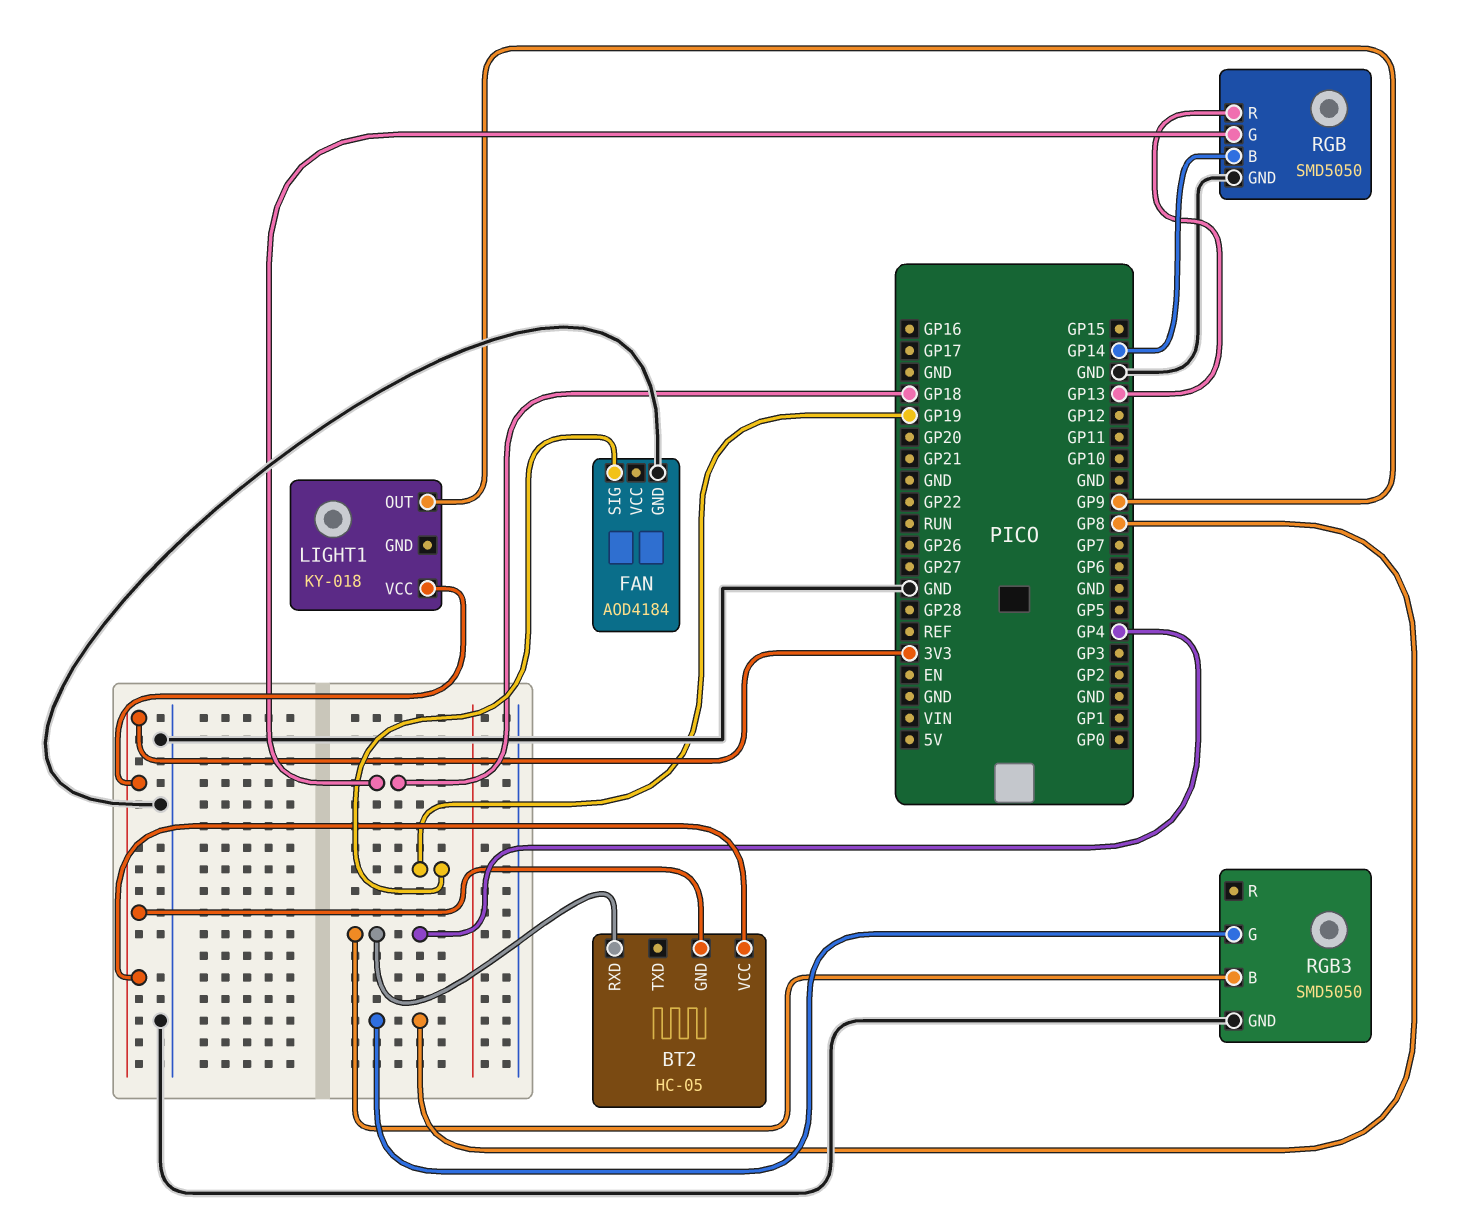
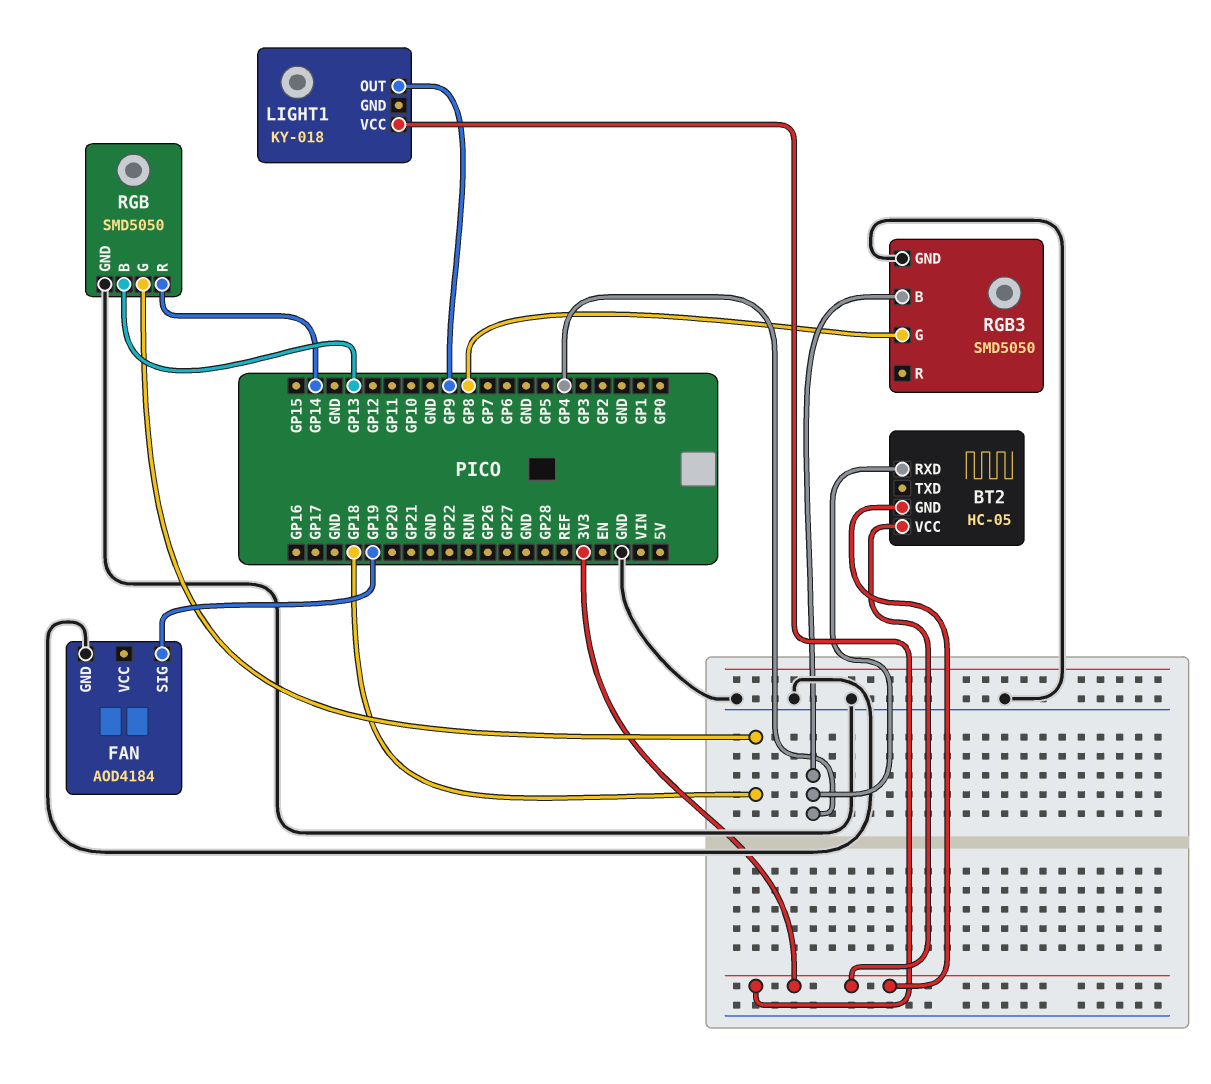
RGB pin B: GP14 -> GP13
RGB pin R: GP13 -> GP14

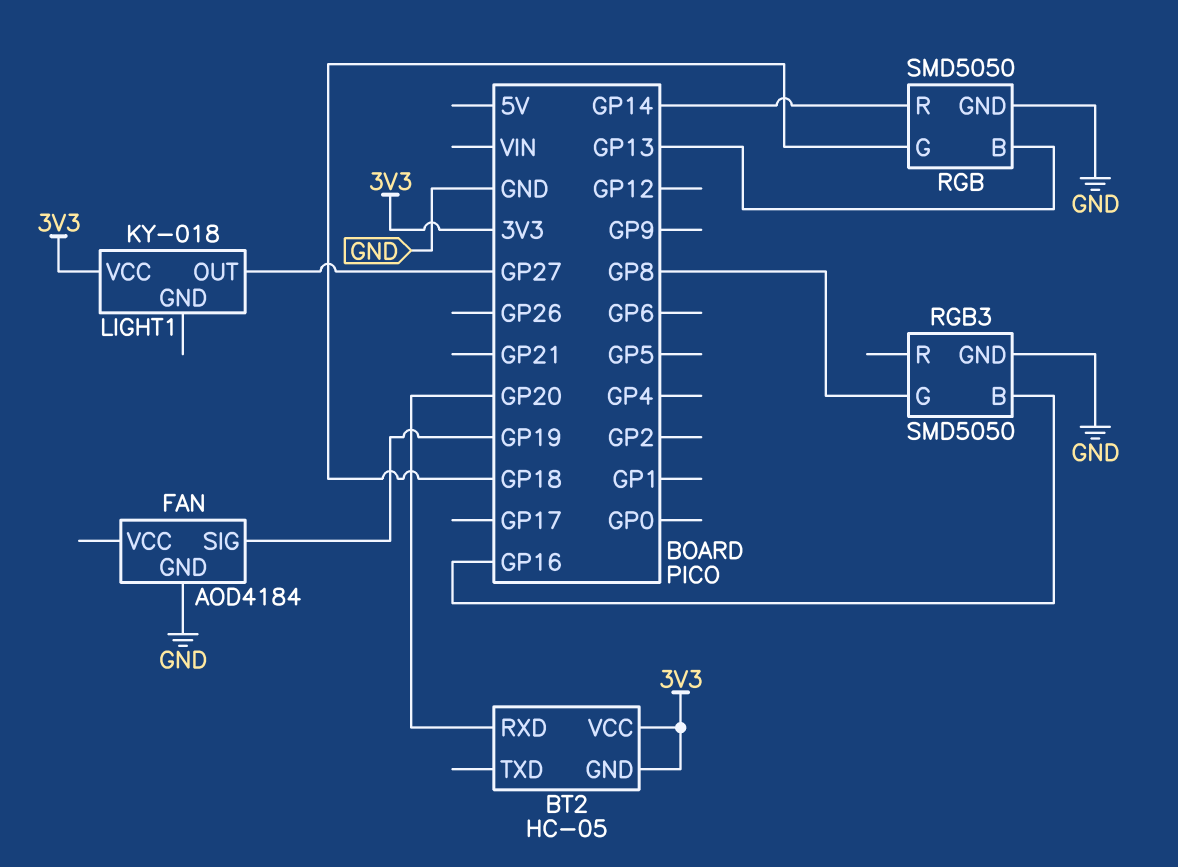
BT2 pin RXD: GP4 -> GP20
LIGHT1 pin OUT: GP9 -> GP27
RGB3 pin B: GP4 -> GP16

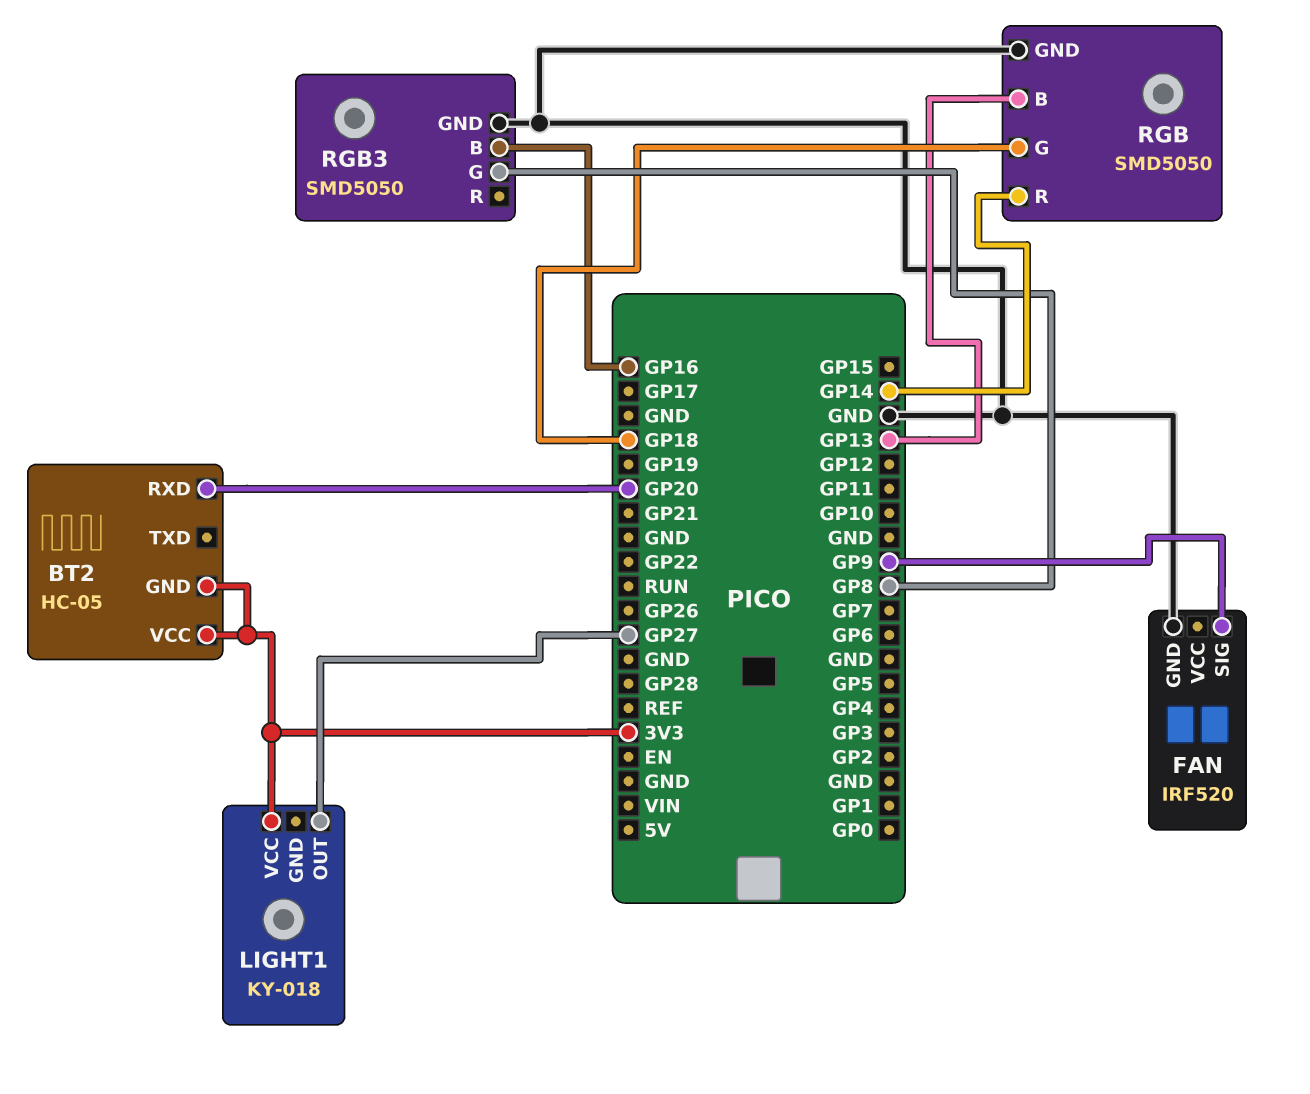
FAN: AOD4184 -> IRF520
FAN pin SIG: GP19 -> GP9

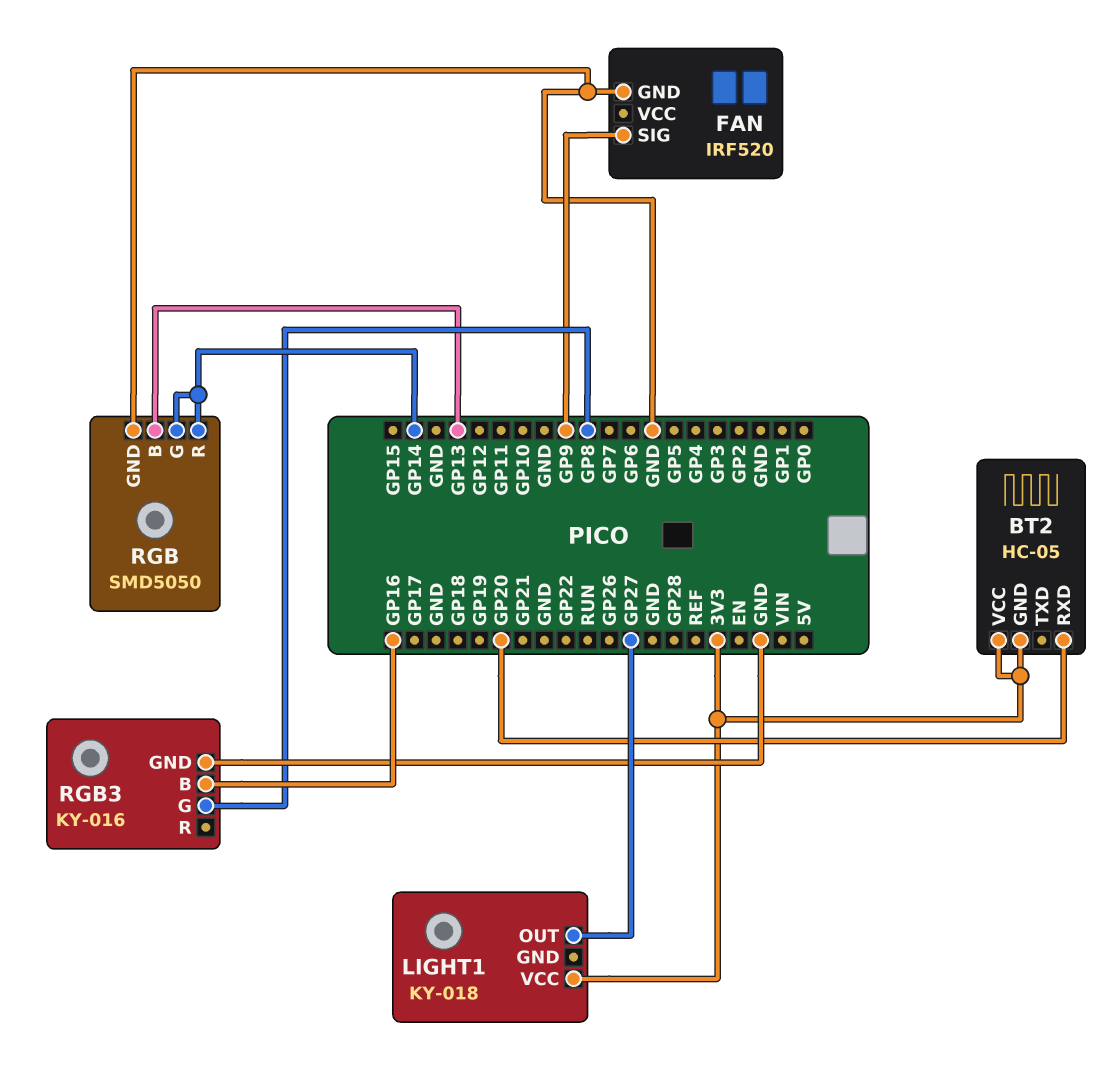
RGB pin G: GP18 -> GP14
RGB3: SMD5050 -> KY-016

